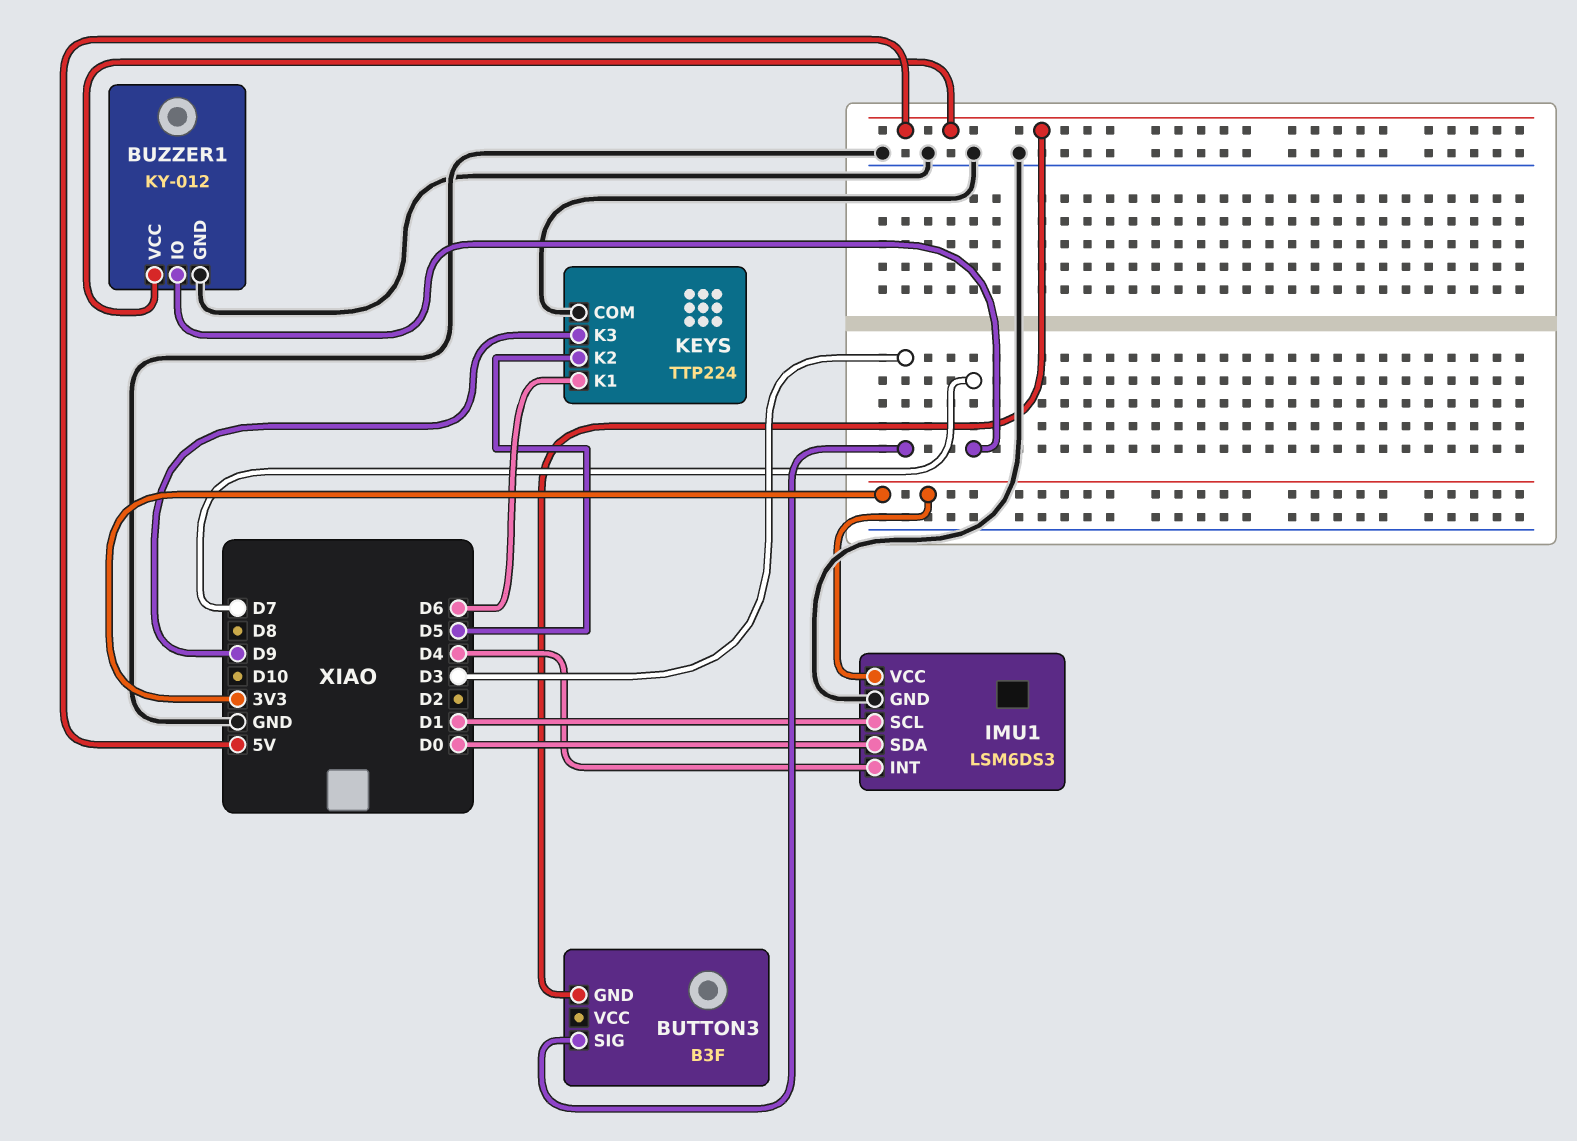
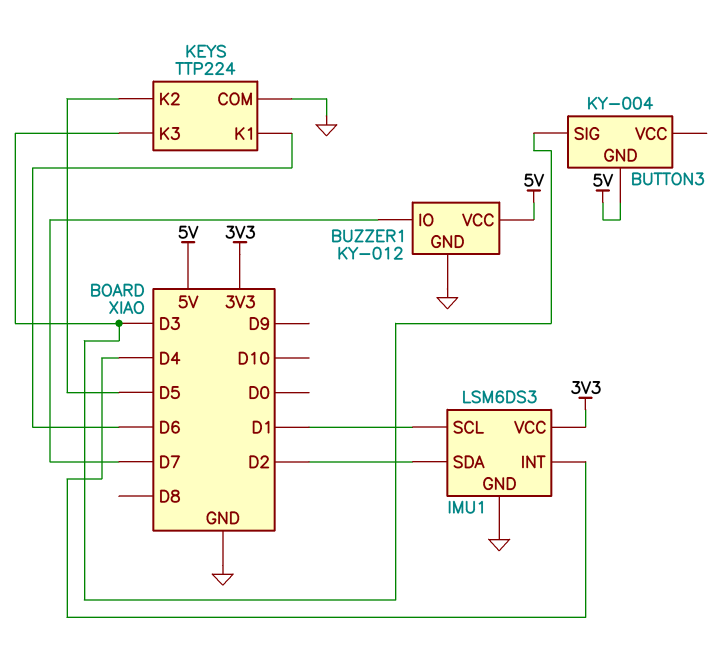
BUTTON3: B3F -> KY-004
IMU1 pin SDA: D0 -> D2
KEYS pin K3: D9 -> D3

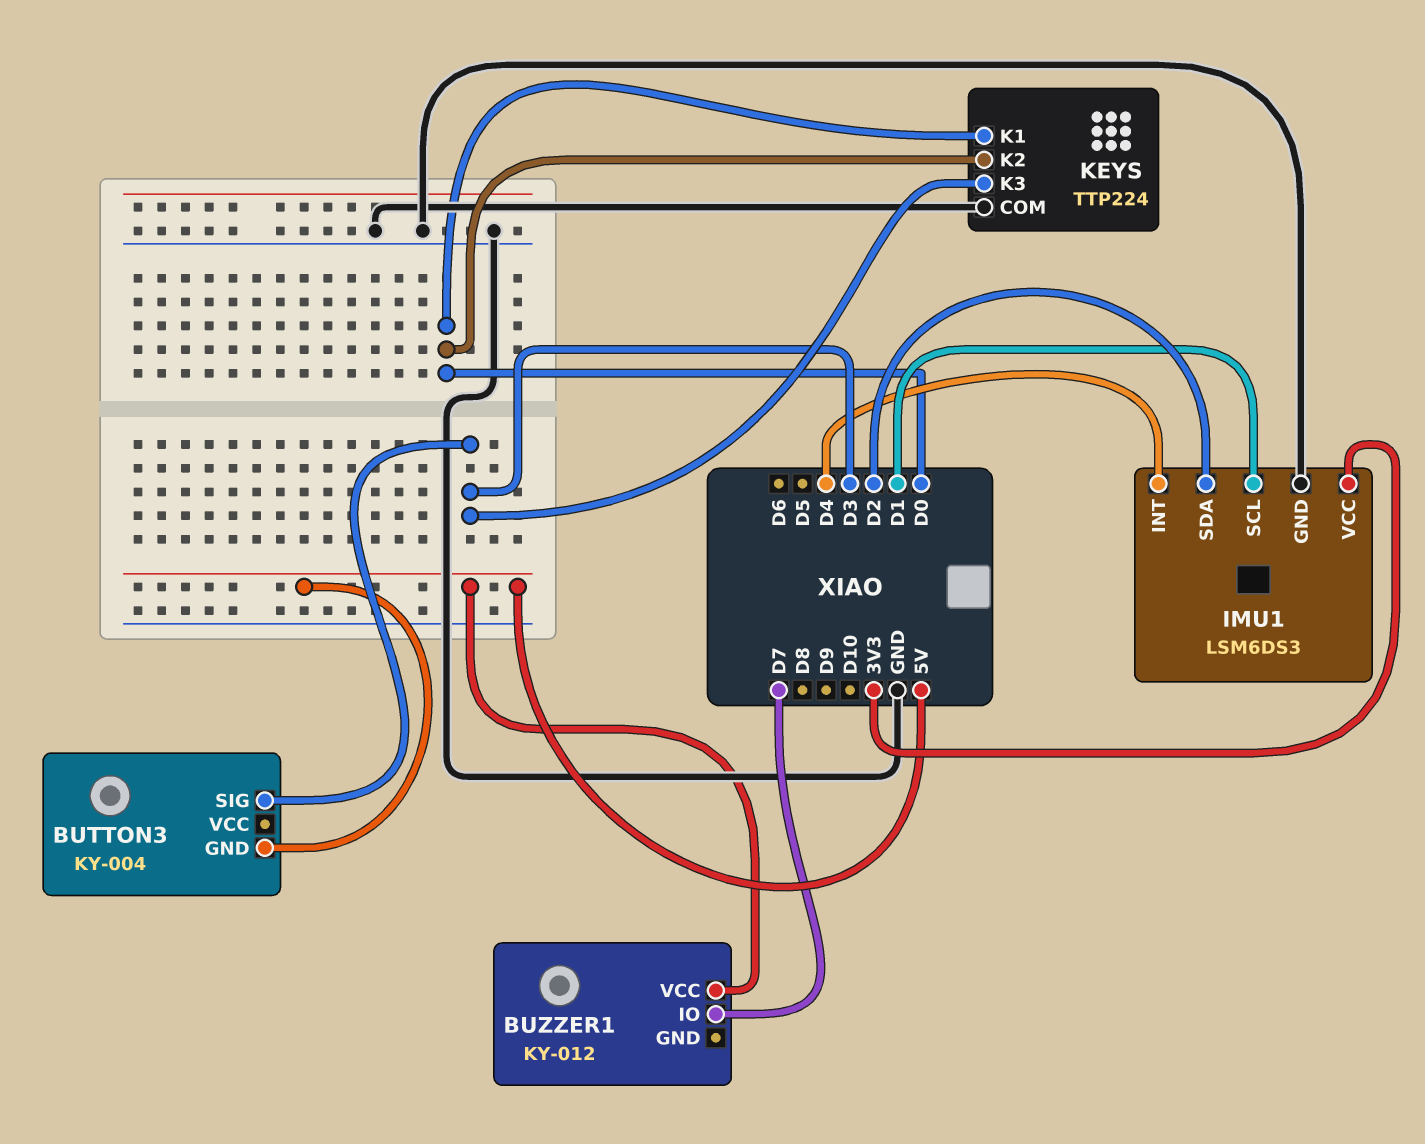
BUZZER1 pin GND: GND -> none
KEYS pin K1: D6 -> D0
KEYS pin K2: D5 -> D0

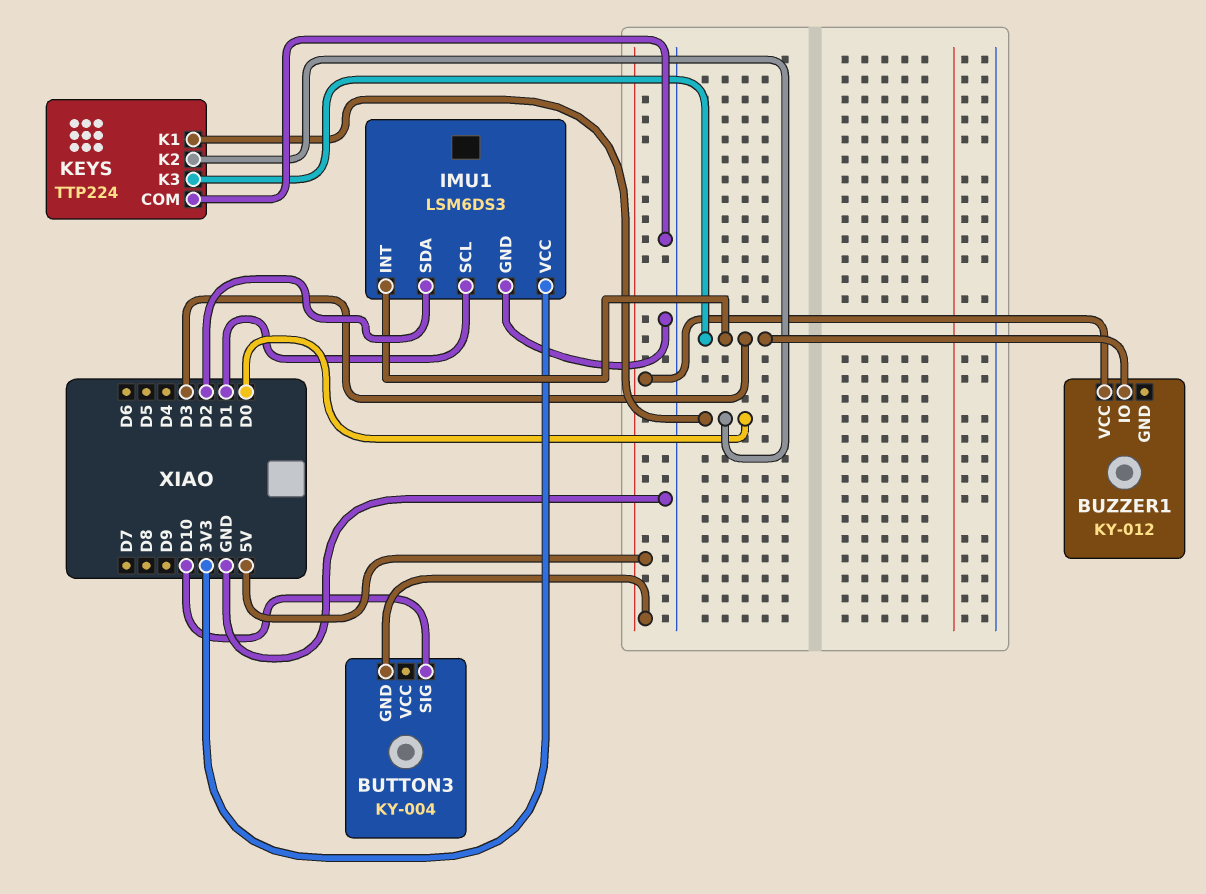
BUTTON3 pin SIG: D3 -> D10
BUZZER1 pin IO: D7 -> D3
IMU1 pin INT: D4 -> D3

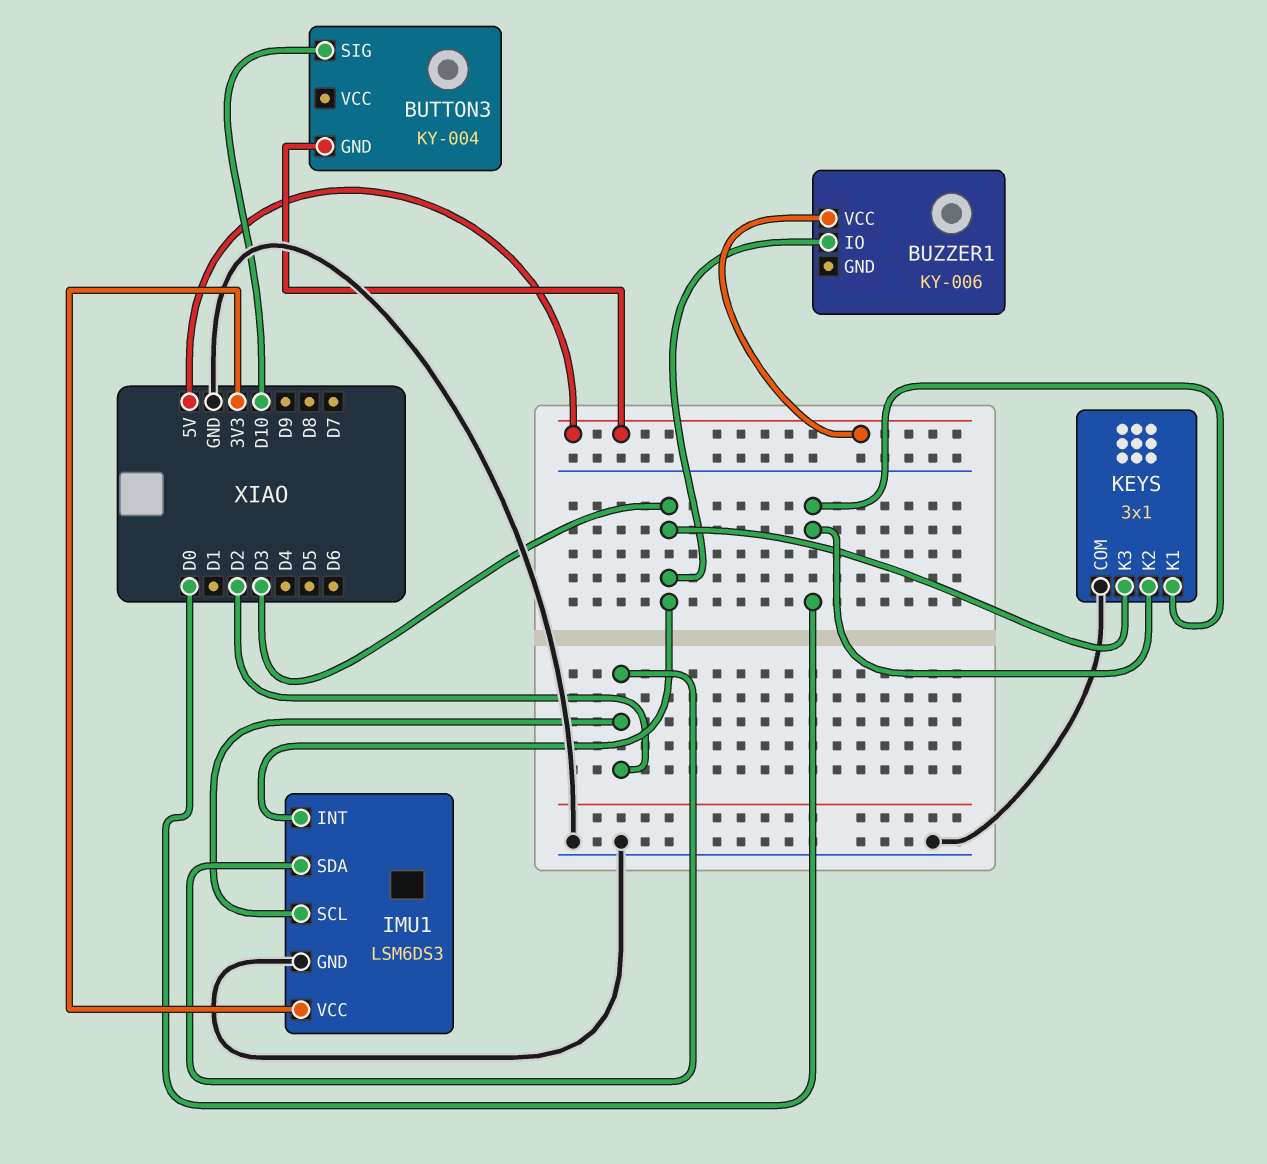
BUZZER1: KY-012 -> KY-006
IMU1 pin SCL: D1 -> D2
KEYS: TTP224 -> 3x1

